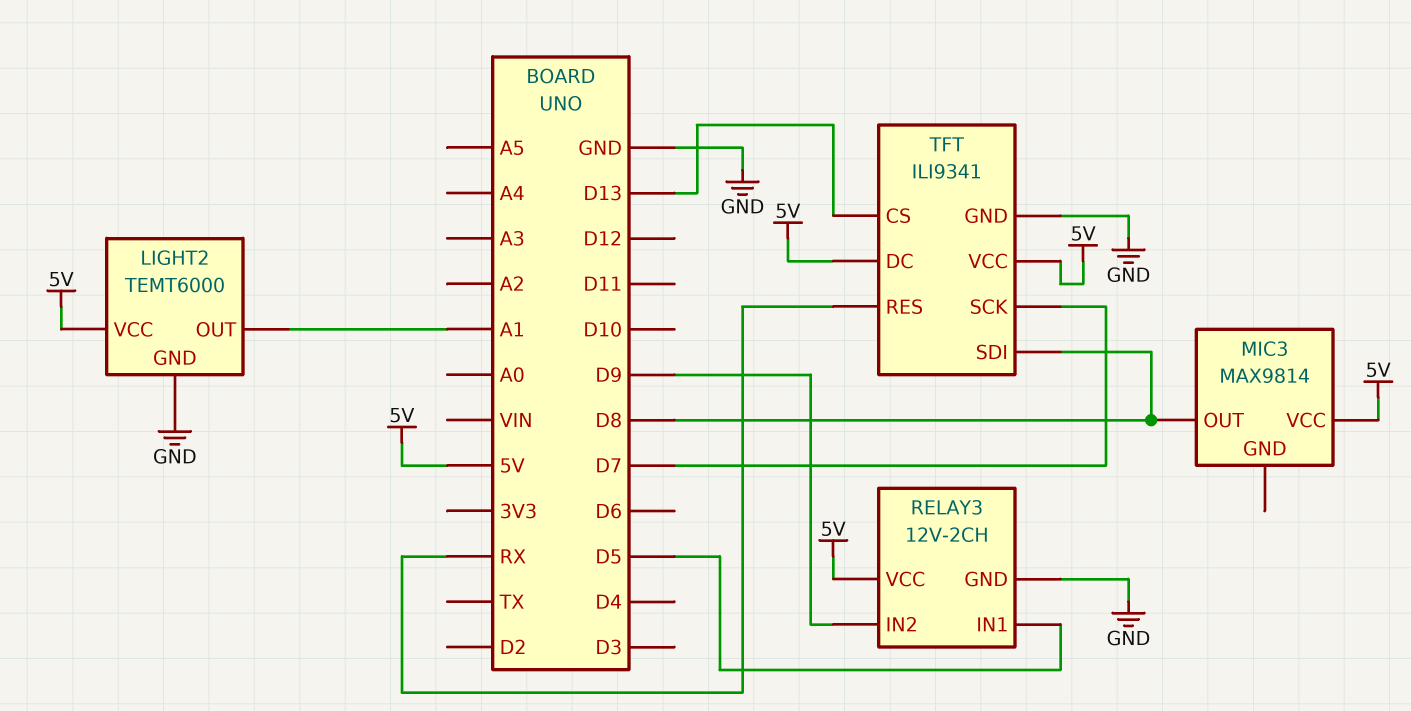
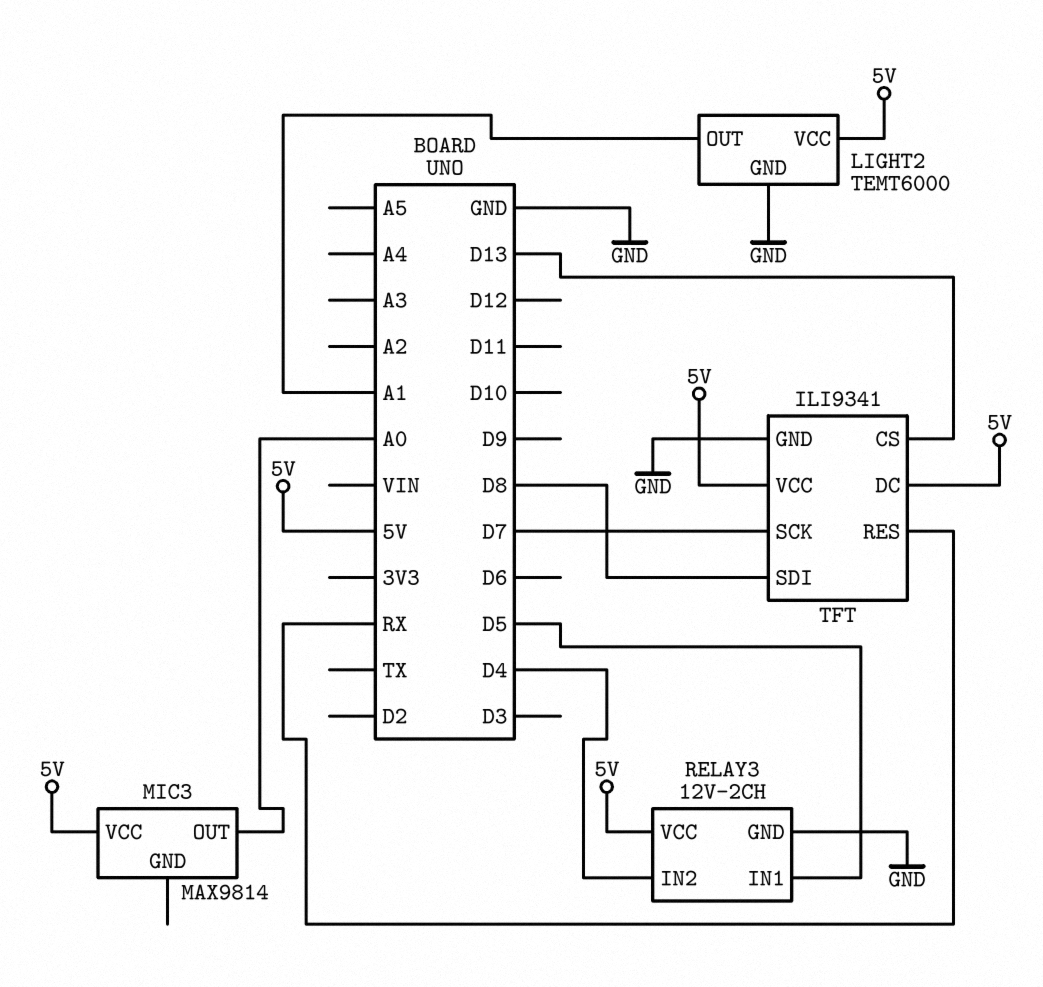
MIC3 pin OUT: D8 -> A0
RELAY3 pin IN2: D9 -> D4

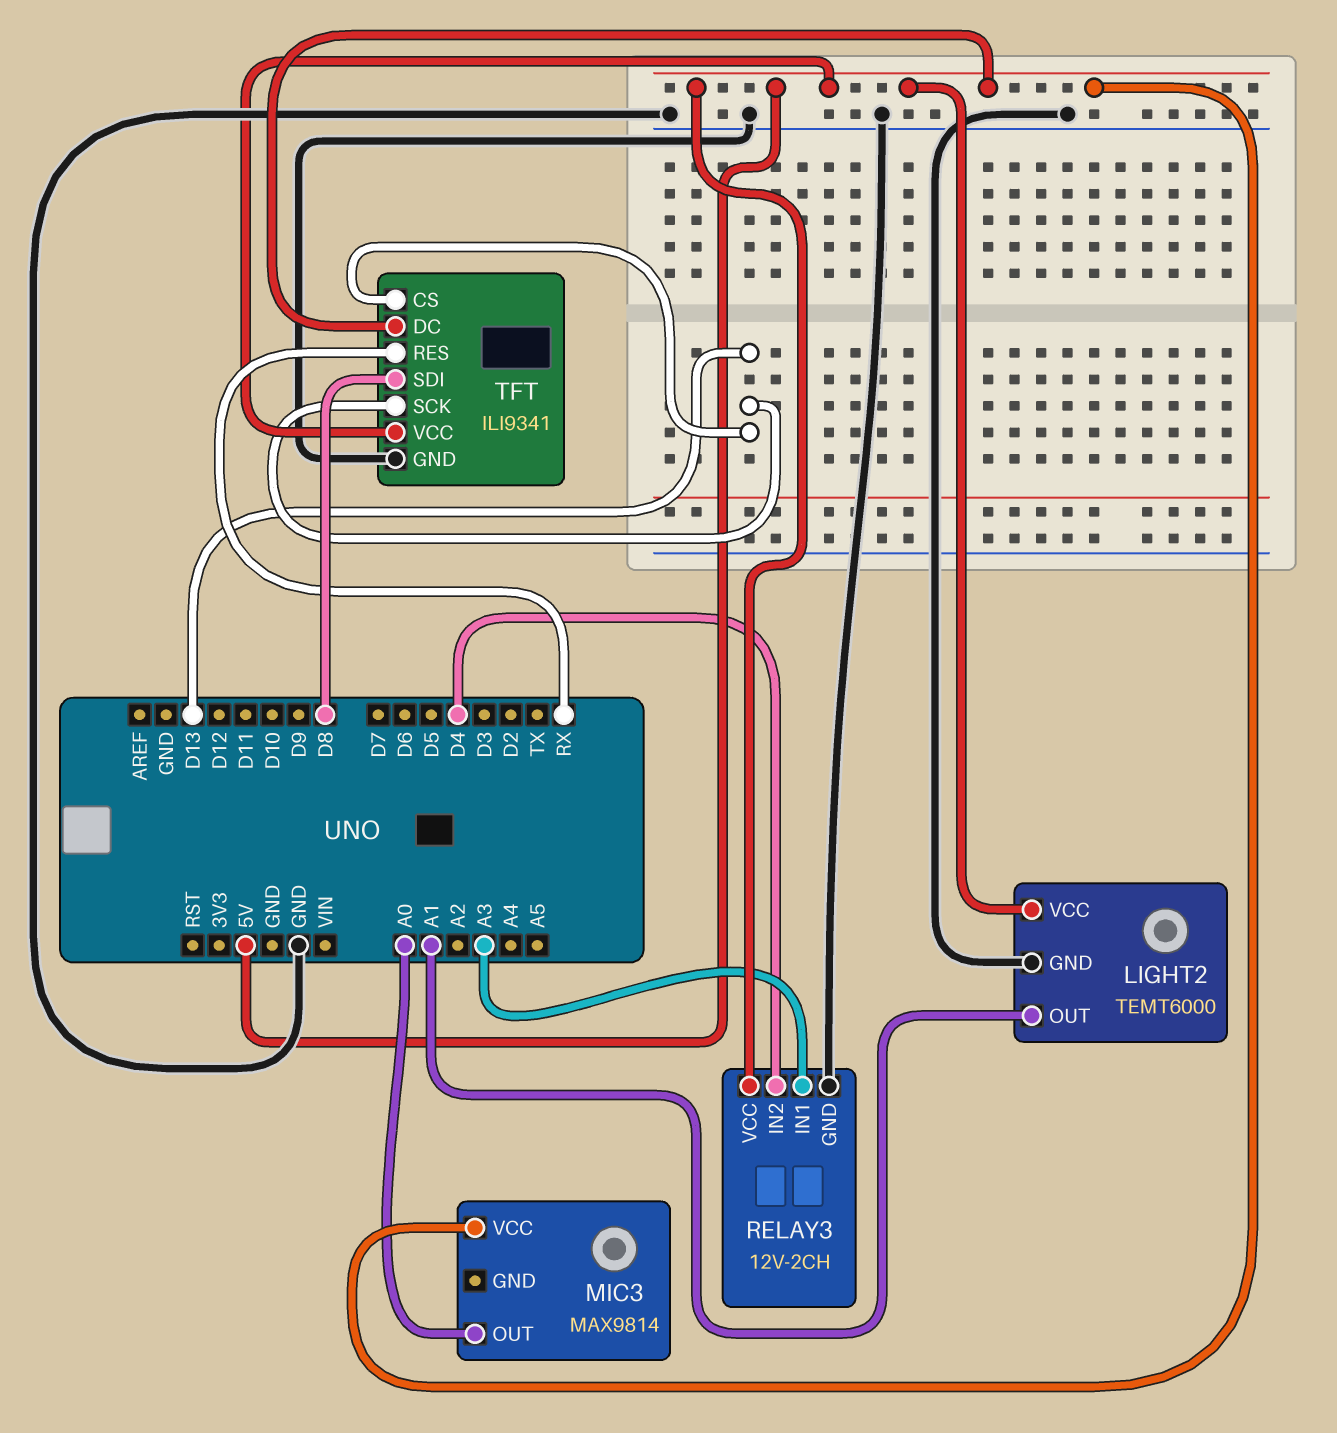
RELAY3 pin IN1: D5 -> A3
TFT pin SCK: D7 -> D13

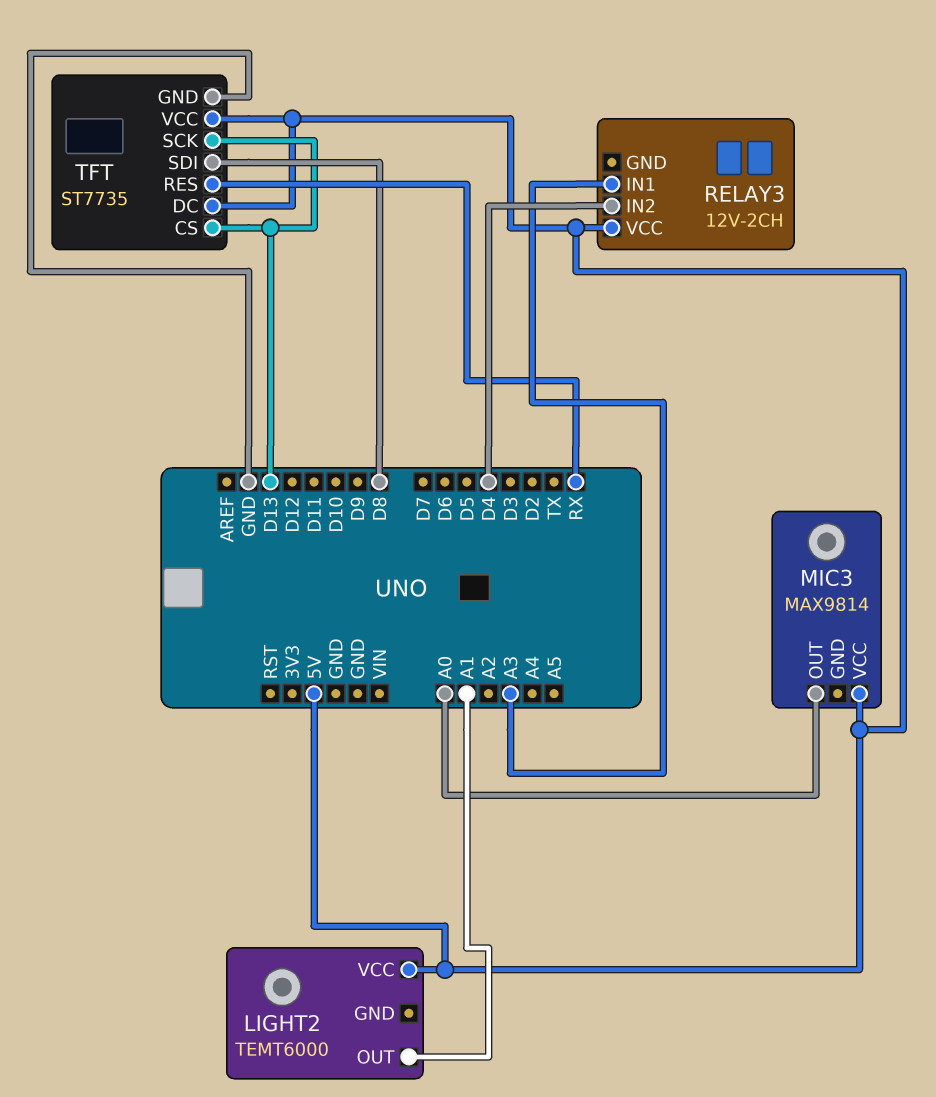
LIGHT2 pin GND: GND -> none
RELAY3 pin GND: GND -> none
TFT: ILI9341 -> ST7735

